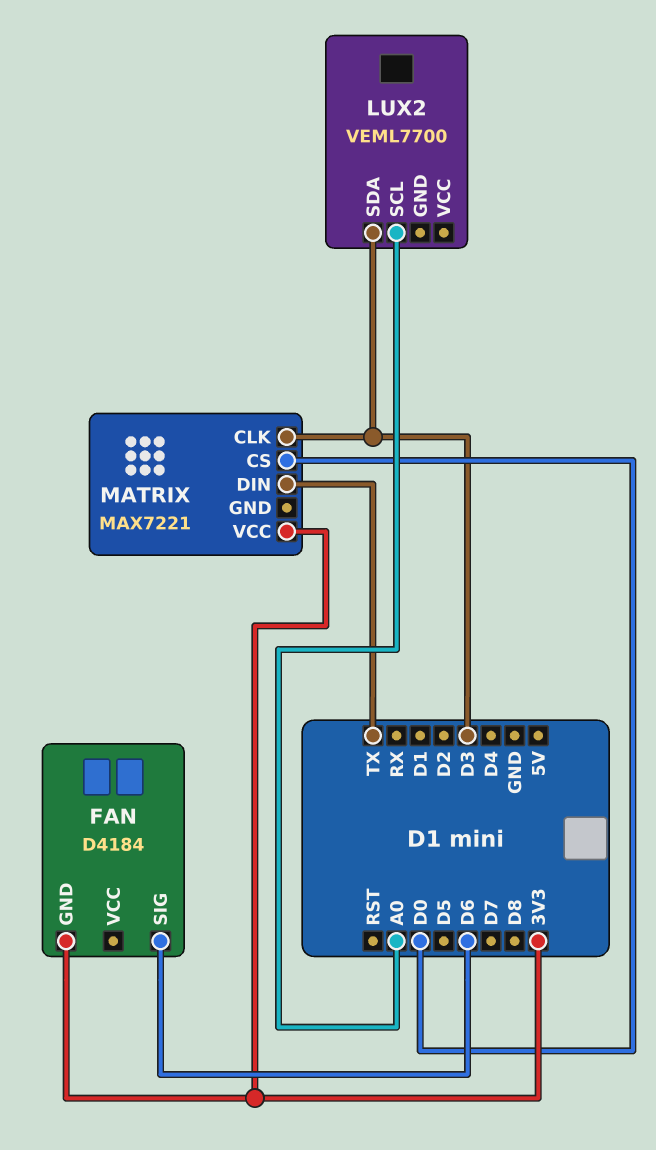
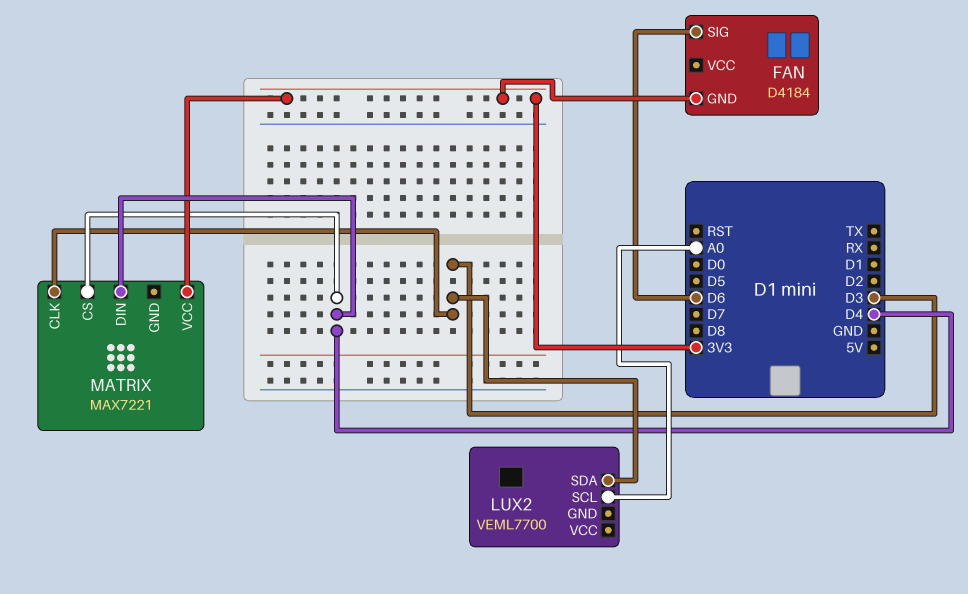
MATRIX pin CS: D0 -> D4
MATRIX pin DIN: TX -> D4

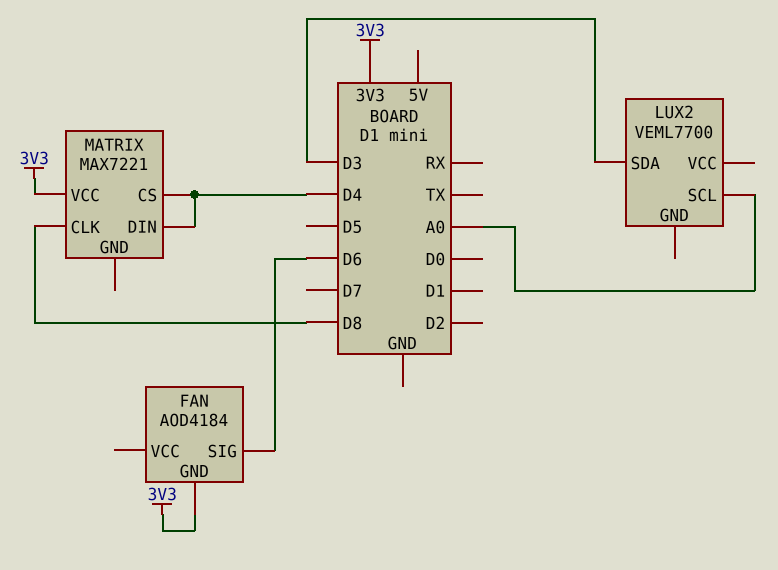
FAN: D4184 -> AOD4184
MATRIX pin CLK: D3 -> D8

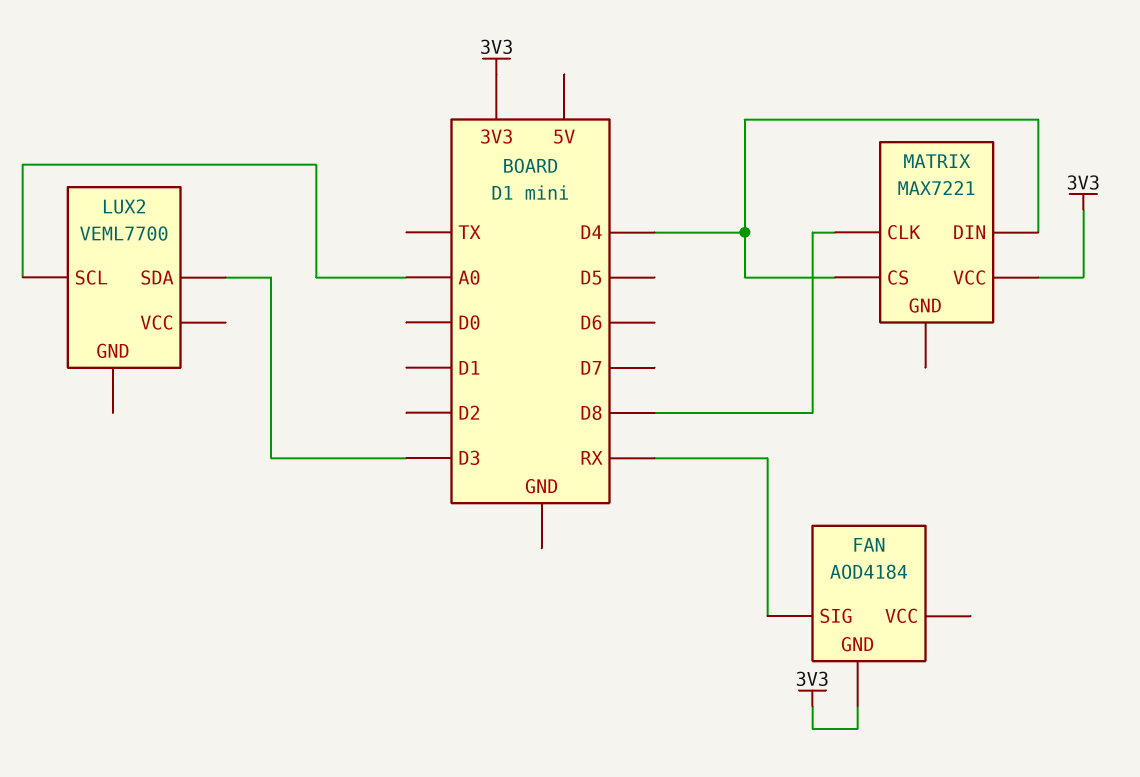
FAN pin SIG: D6 -> RX

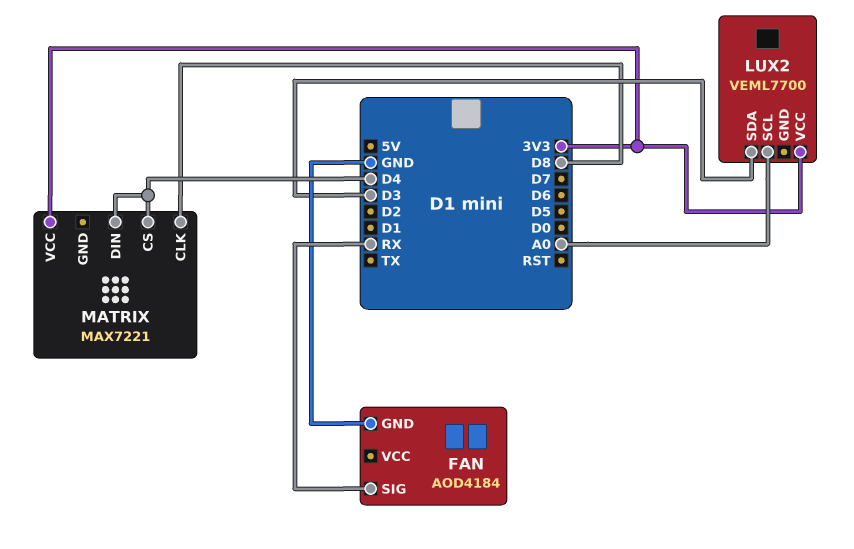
FAN pin GND: 3V3 -> GND
LUX2 pin VCC: none -> 3V3

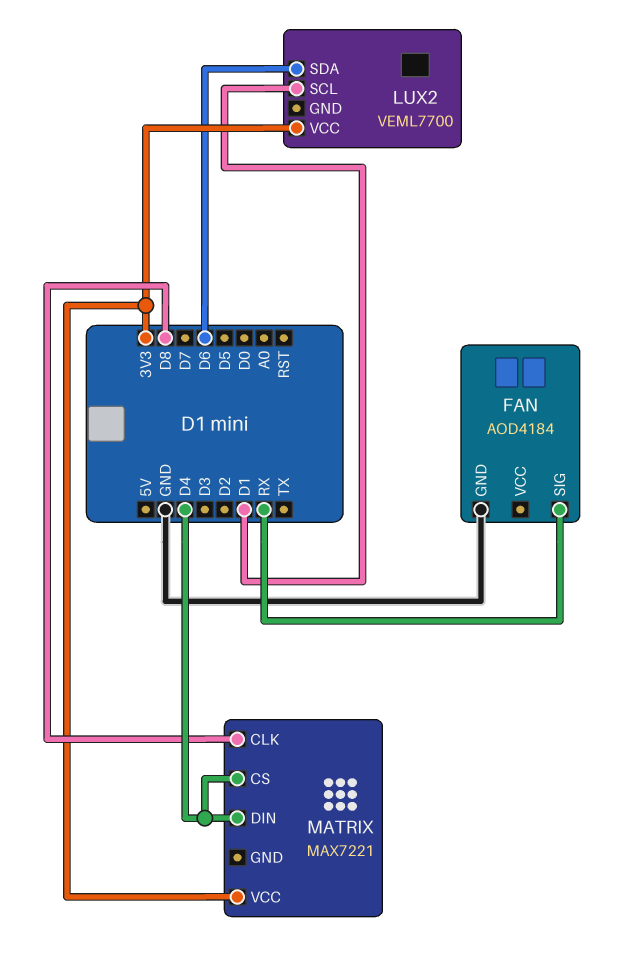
LUX2 pin SCL: A0 -> D1
LUX2 pin SDA: D3 -> D6

